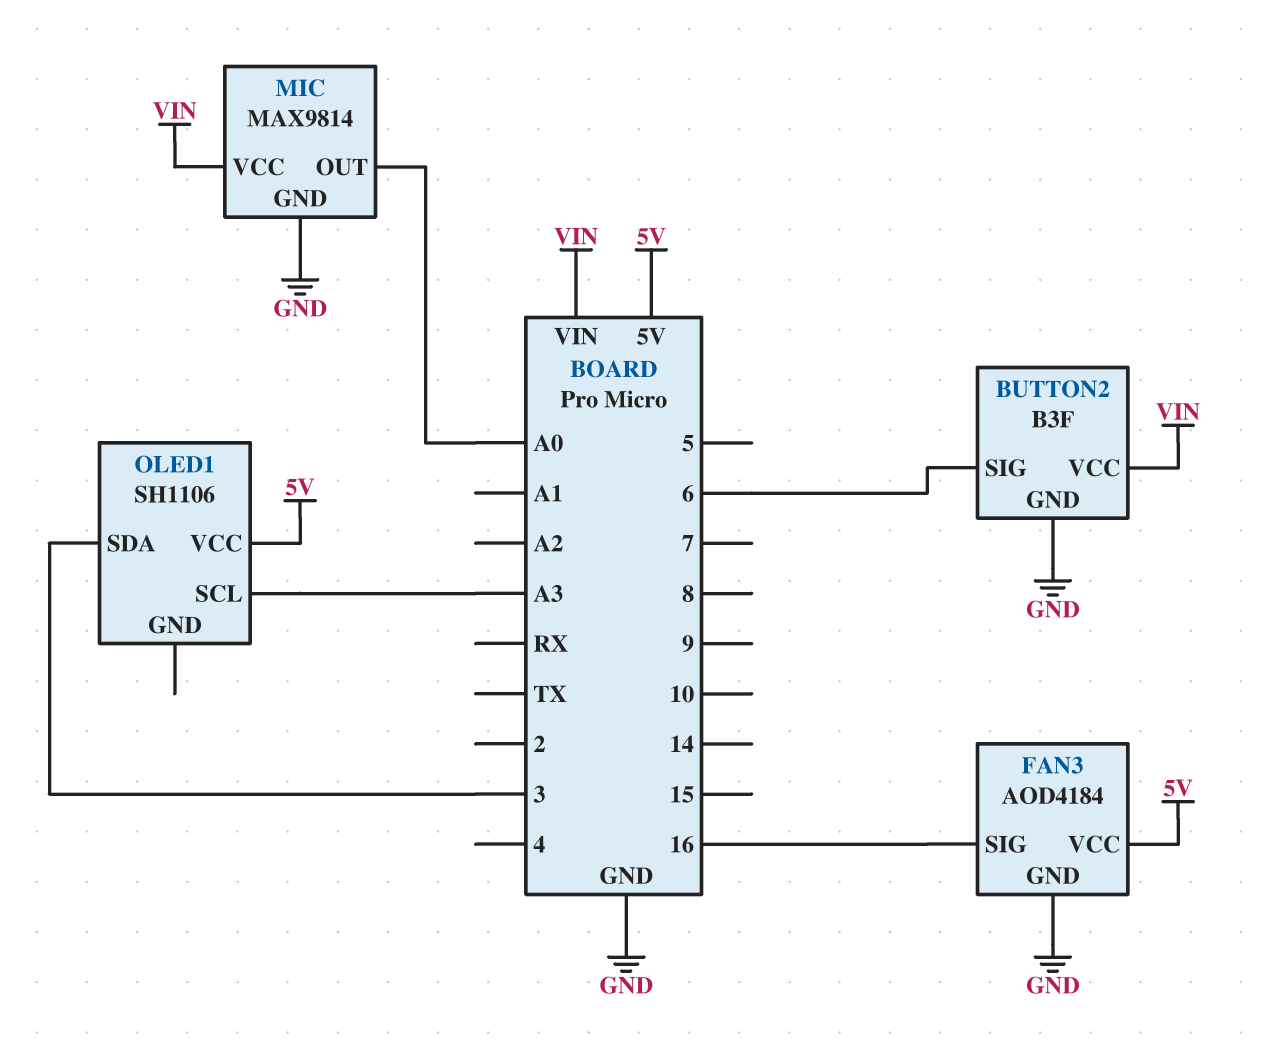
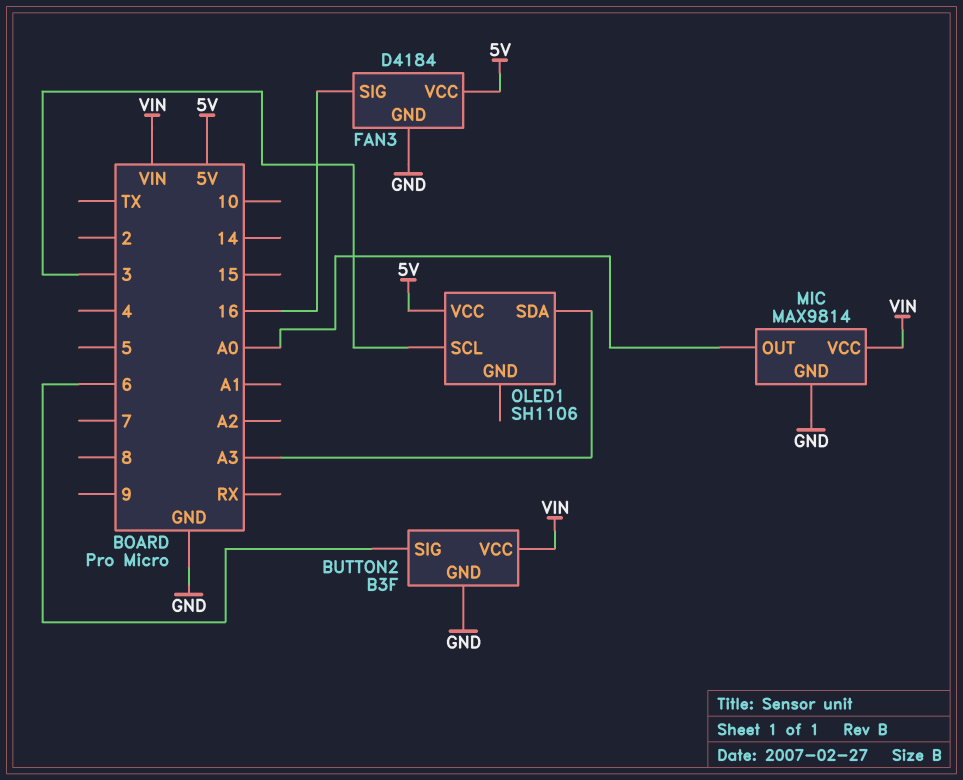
FAN3: AOD4184 -> D4184
OLED1 pin SCL: A3 -> 3
OLED1 pin SDA: 3 -> A3

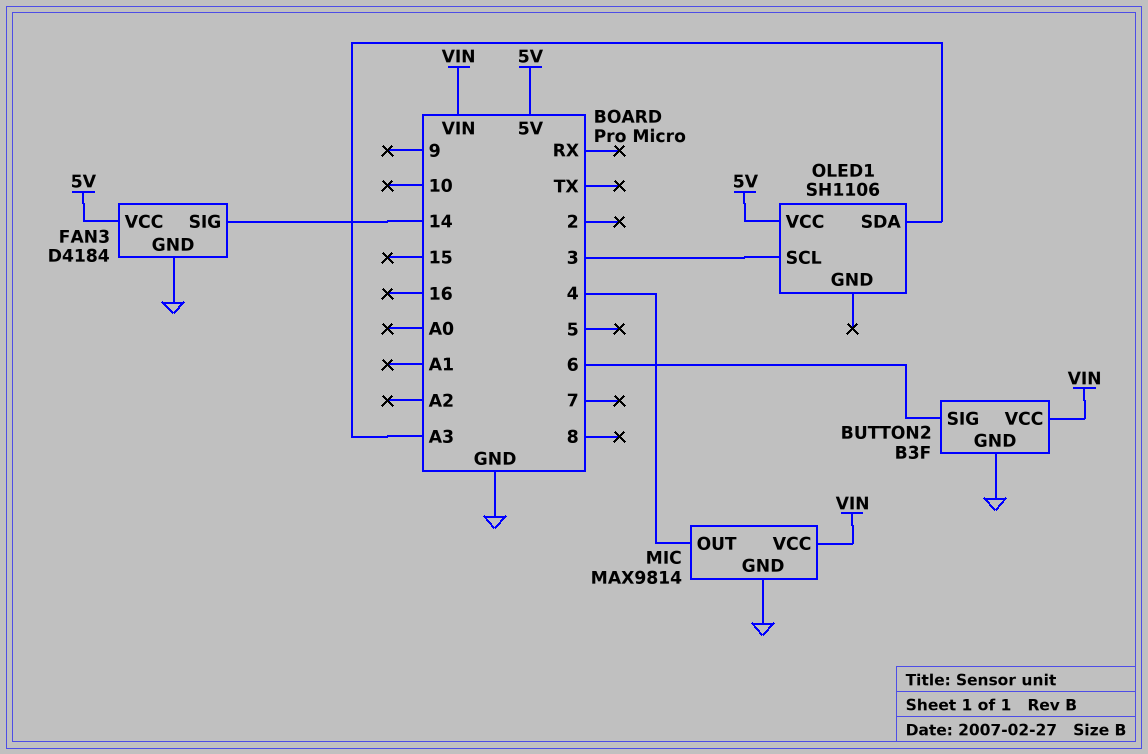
FAN3 pin SIG: 16 -> 14
MIC pin OUT: A0 -> 4

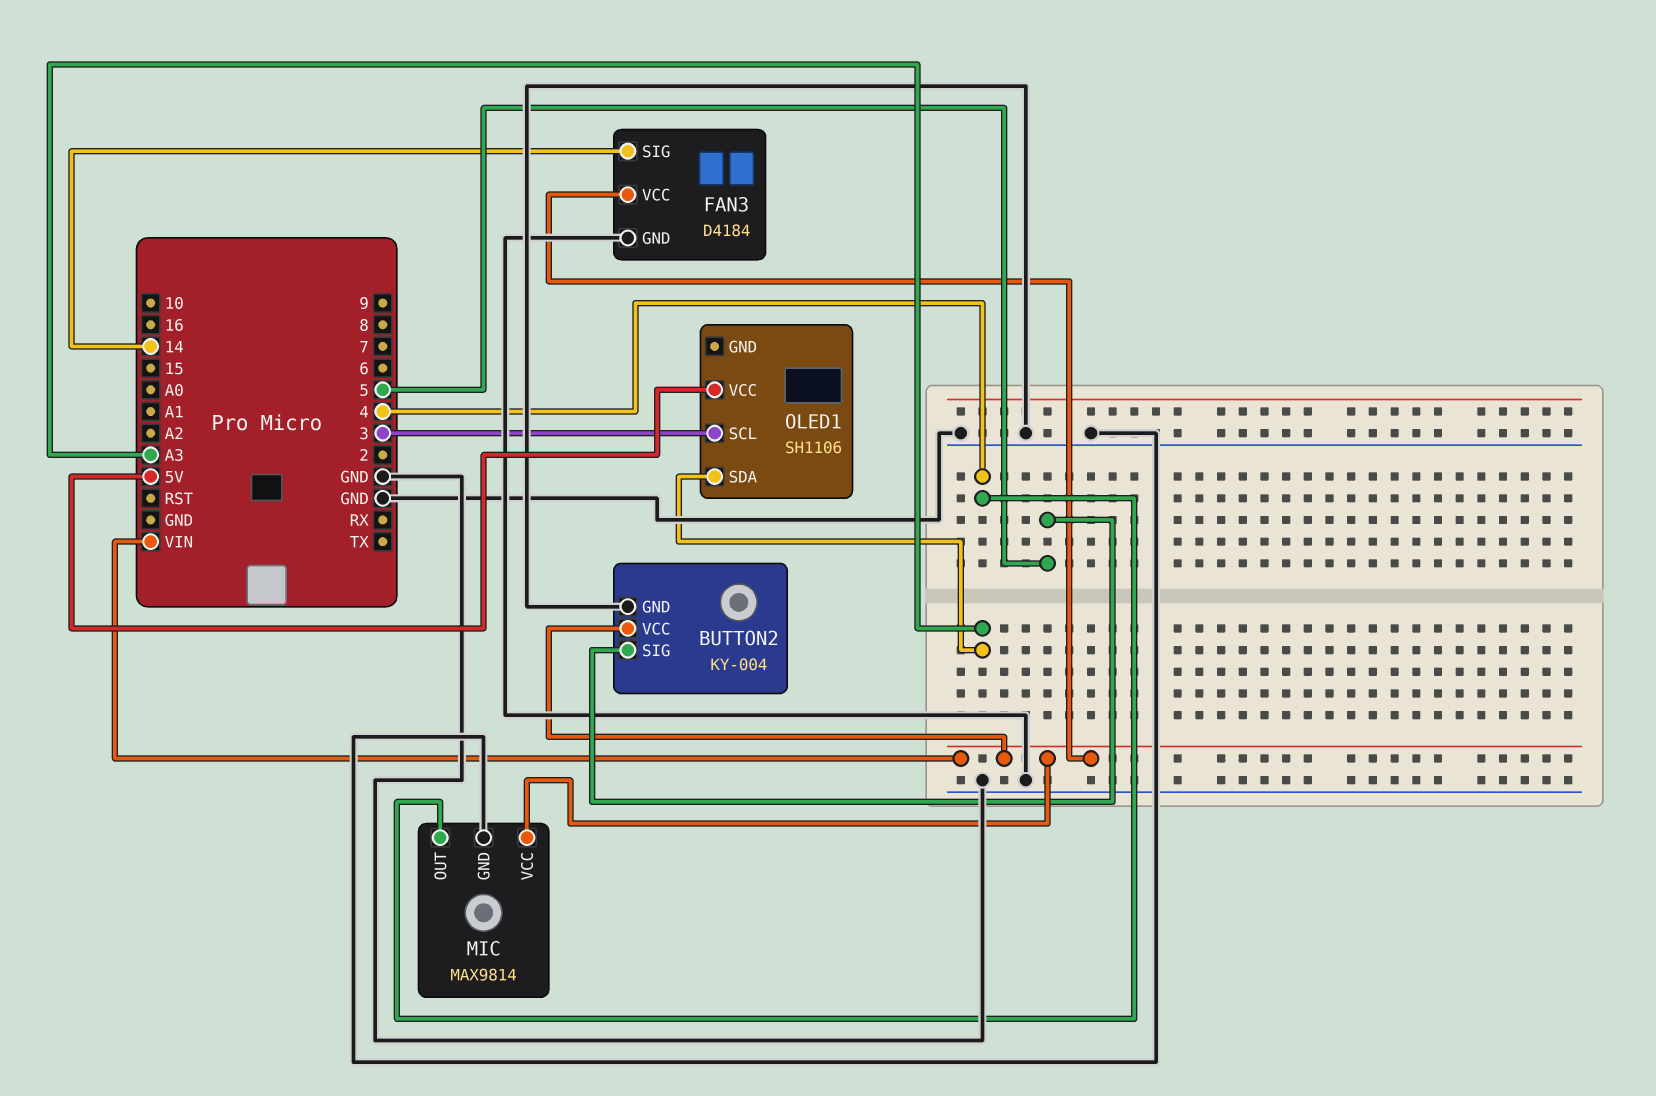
BUTTON2: B3F -> KY-004
BUTTON2 pin SIG: 6 -> 5
FAN3 pin VCC: 5V -> VIN

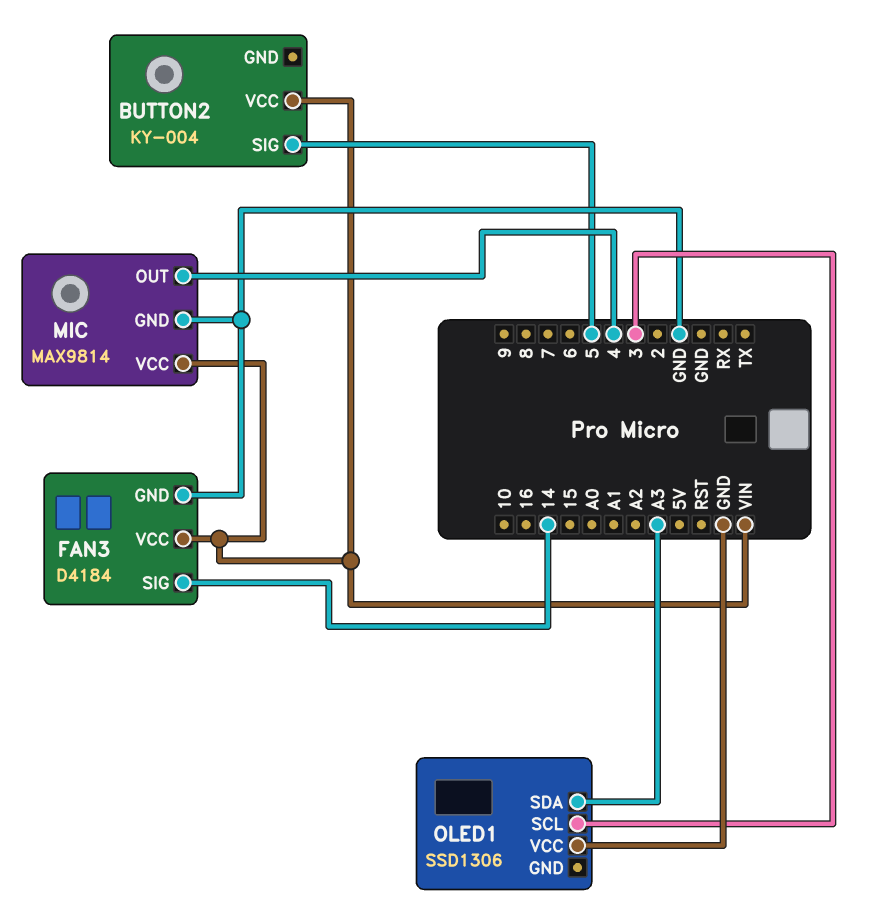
BUTTON2 pin GND: GND -> none
OLED1: SH1106 -> SSD1306
OLED1 pin VCC: 5V -> GND

